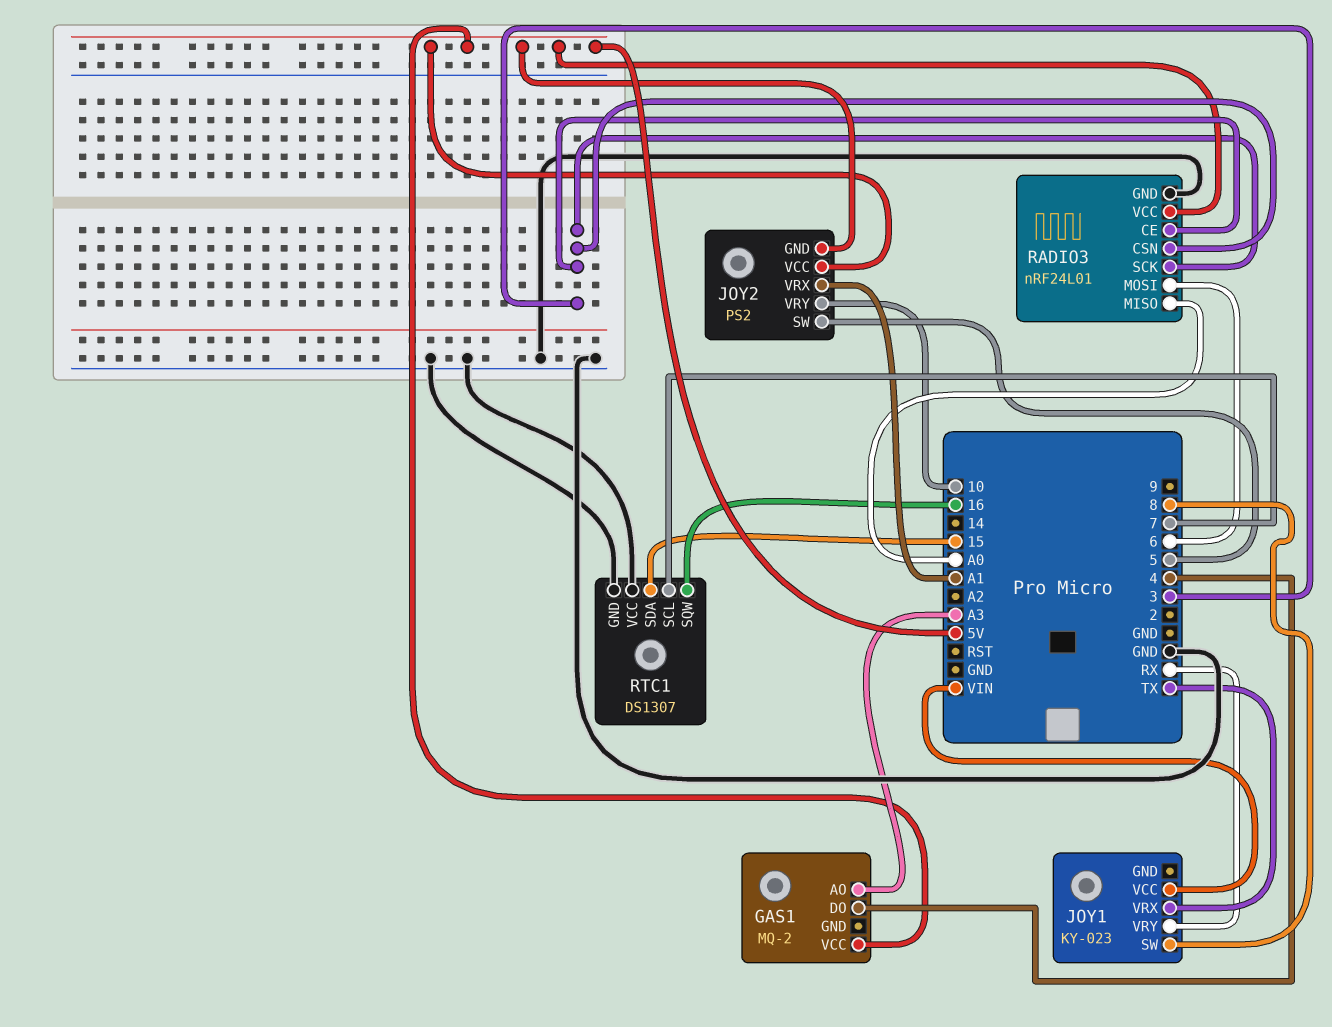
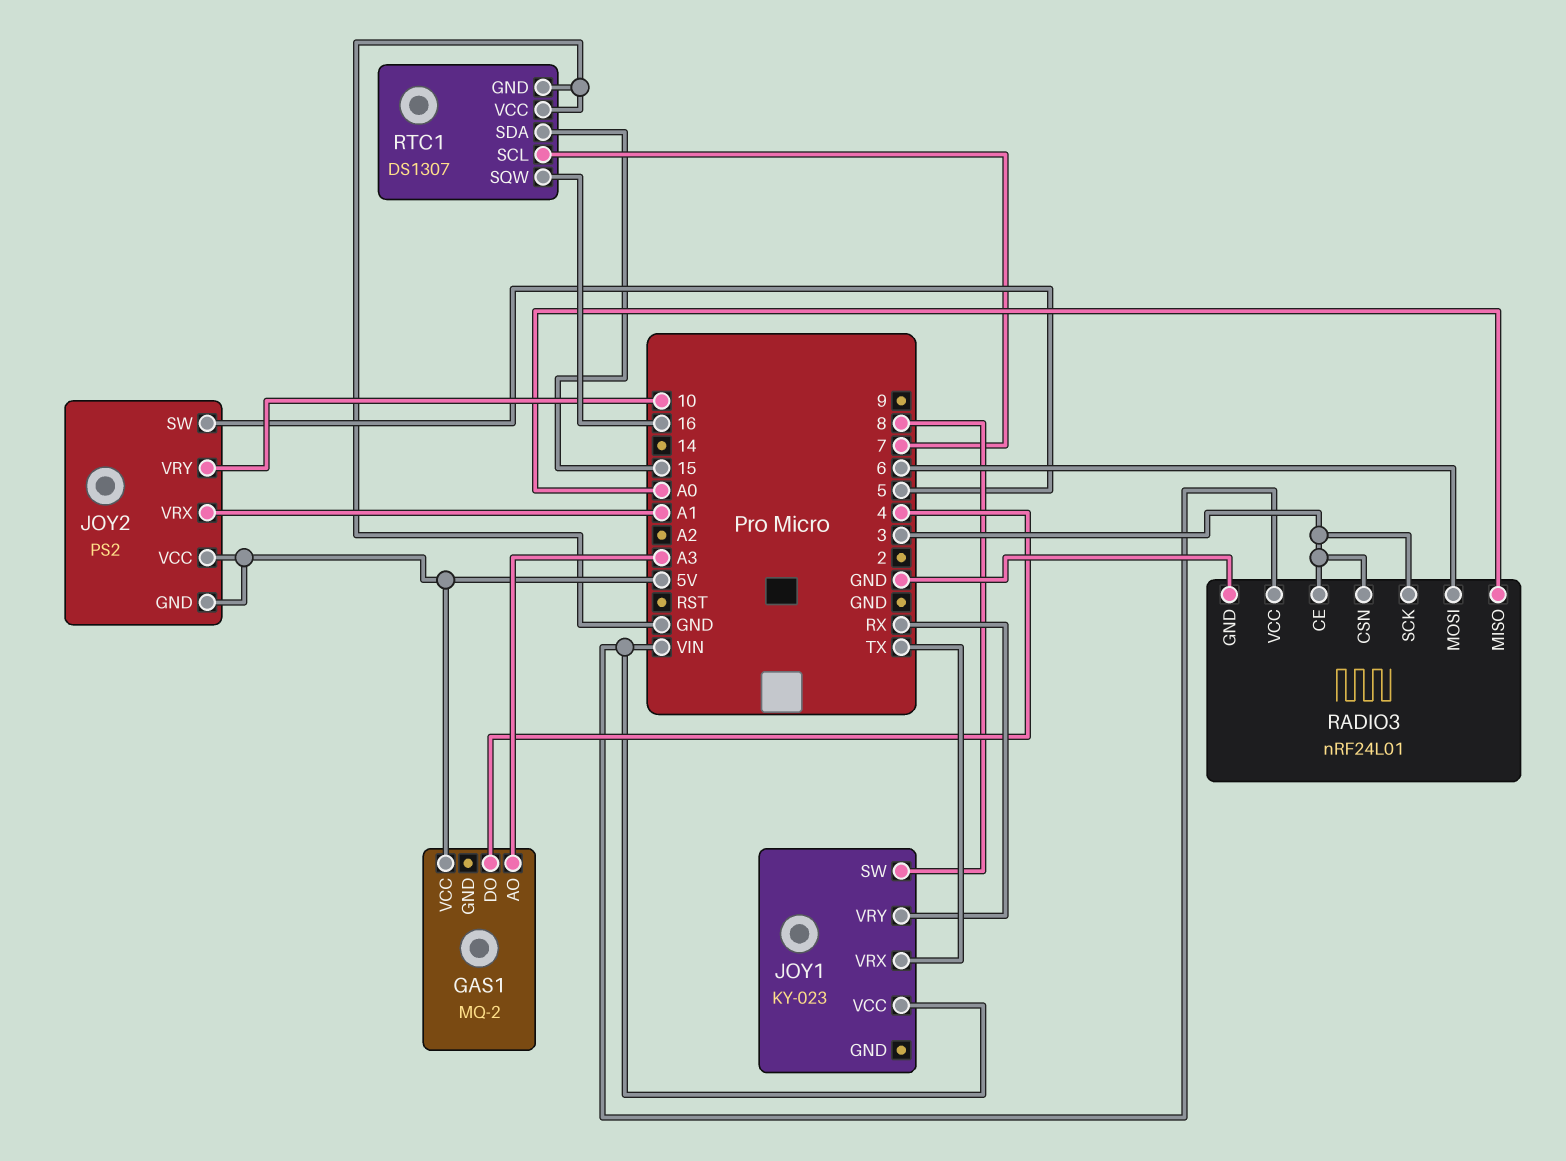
RADIO3 pin VCC: 5V -> VIN

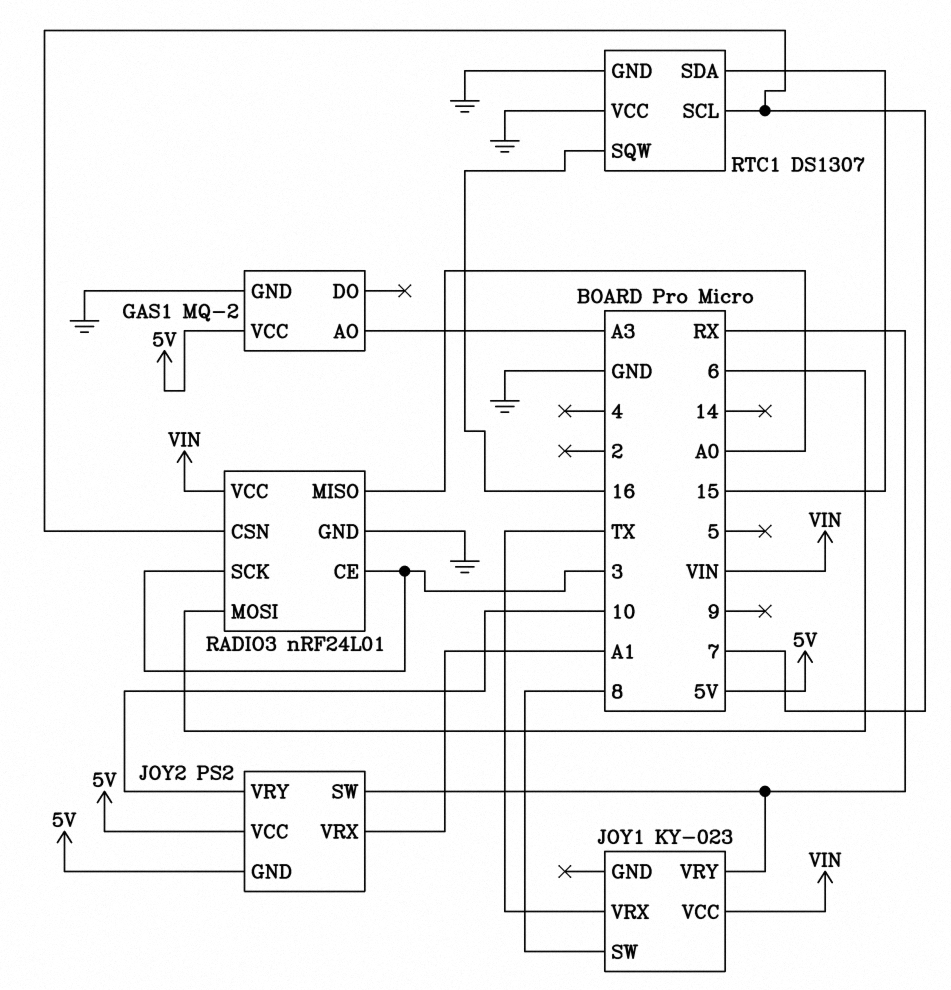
GAS1 pin DO: 4 -> none
GAS1 pin GND: none -> GND
JOY2 pin SW: 5 -> RX
RADIO3 pin CSN: 3 -> 7

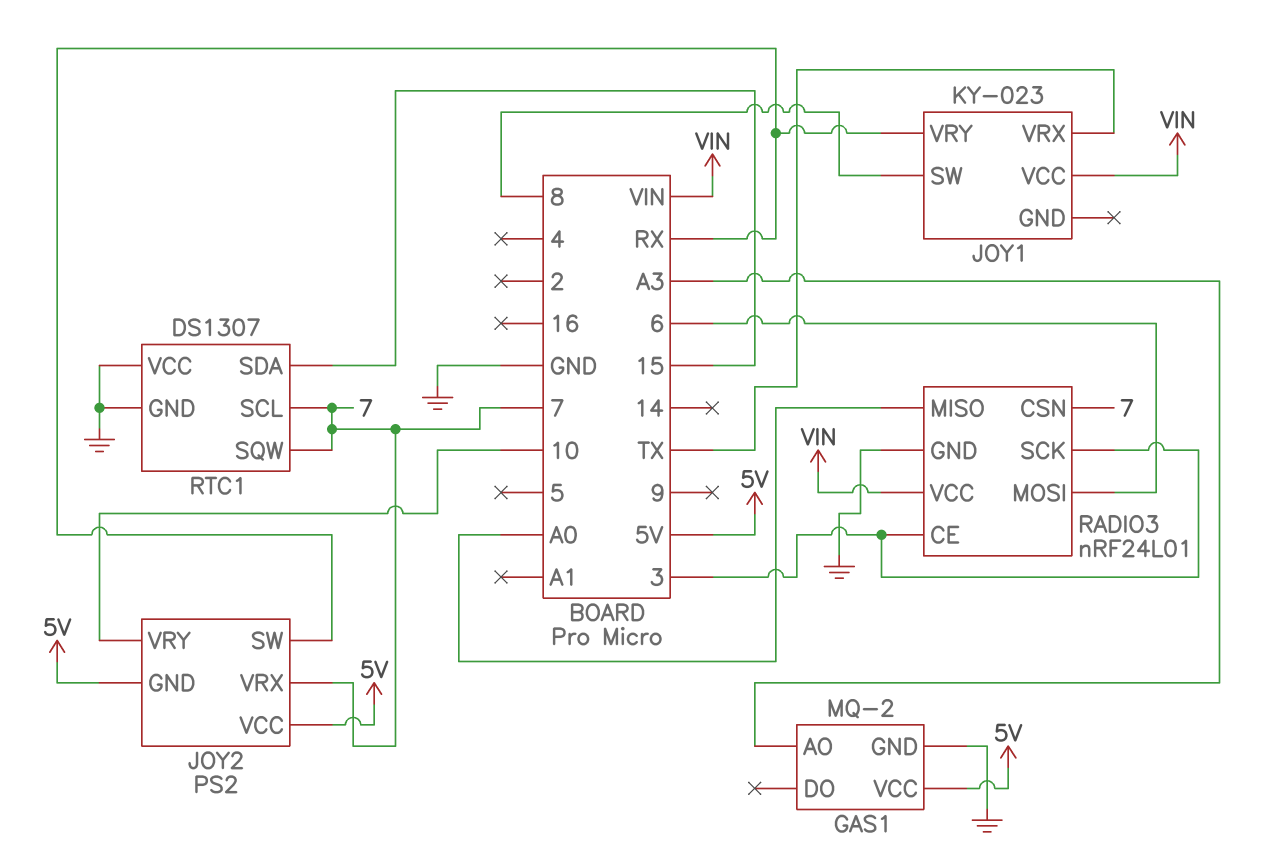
JOY2 pin VRX: A1 -> 7
RTC1 pin SQW: 16 -> 7

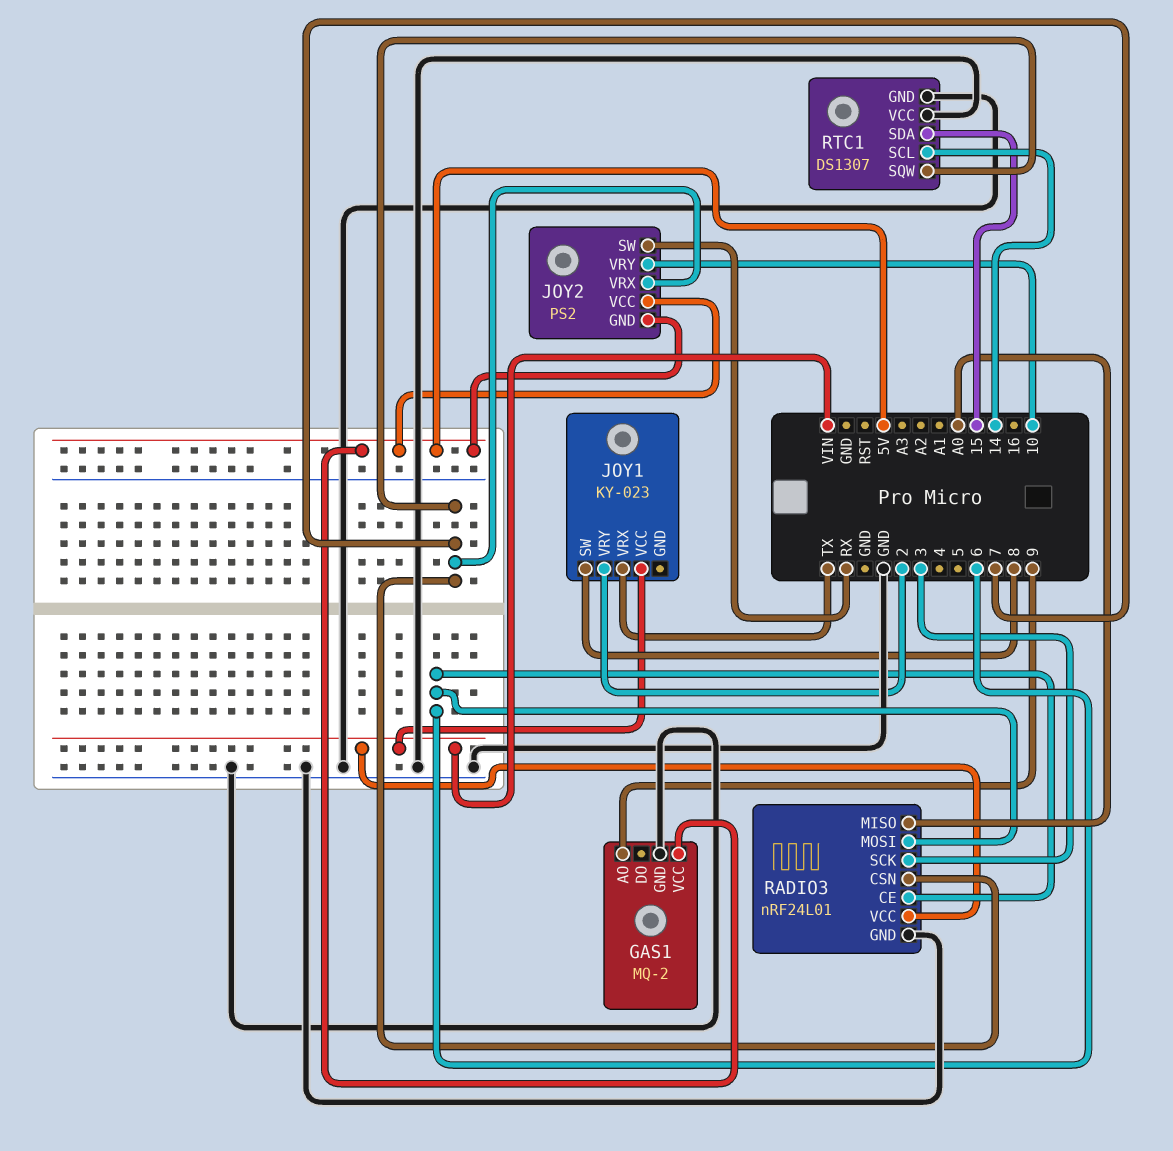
GAS1 pin AO: A3 -> 9
JOY1 pin VRY: RX -> 2
RADIO3 pin CE: 3 -> 6
RTC1 pin SCL: 7 -> 14

